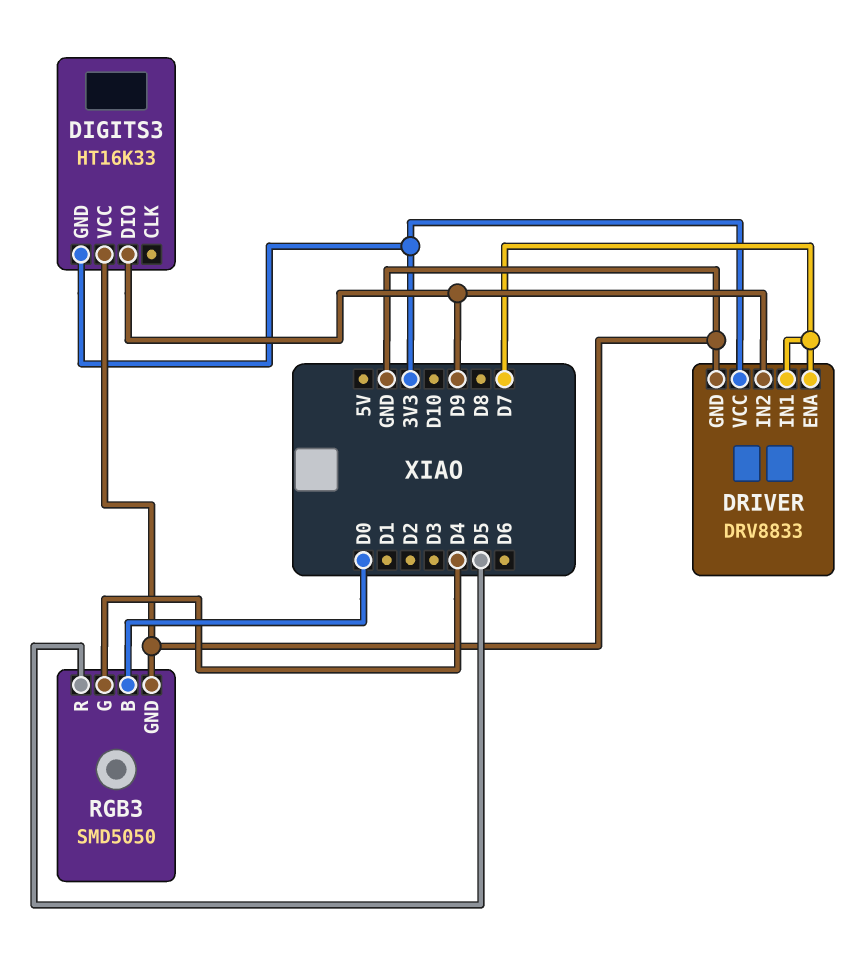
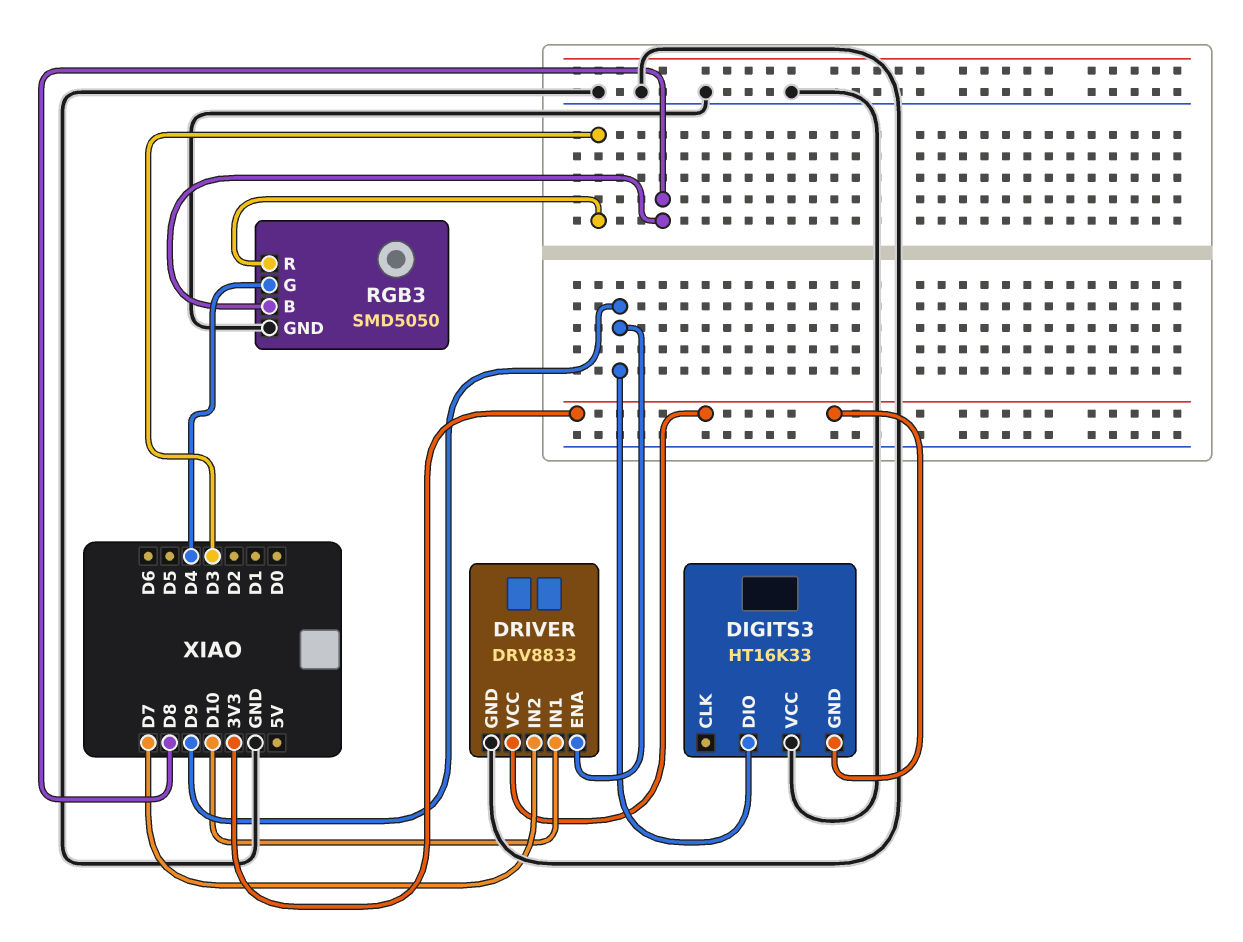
DRIVER pin ENA: D7 -> D9
DRIVER pin IN1: D7 -> D10
DRIVER pin IN2: D9 -> D7
RGB3 pin B: D0 -> D8
RGB3 pin R: D5 -> D3

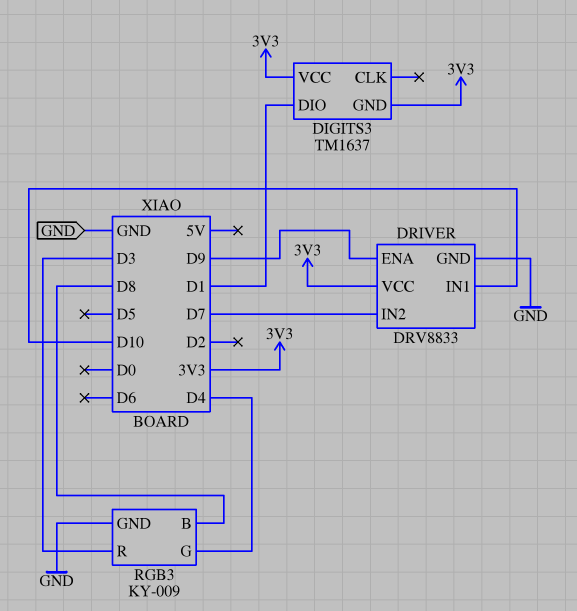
DIGITS3: HT16K33 -> TM1637
DIGITS3 pin DIO: D9 -> D1
DIGITS3 pin VCC: GND -> 3V3
RGB3: SMD5050 -> KY-009

